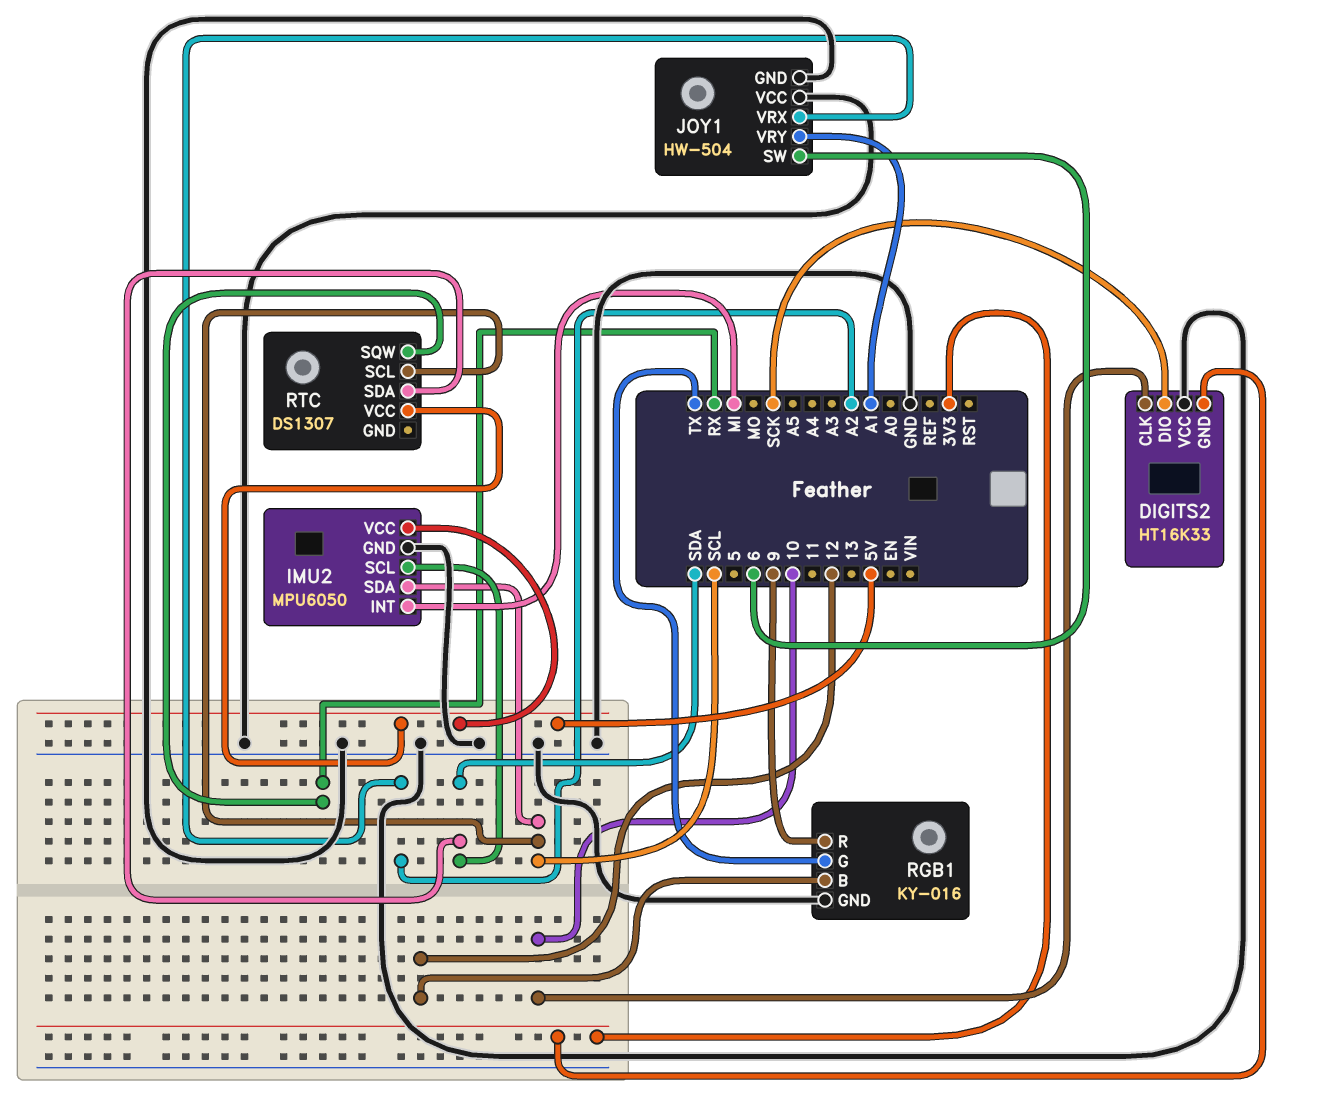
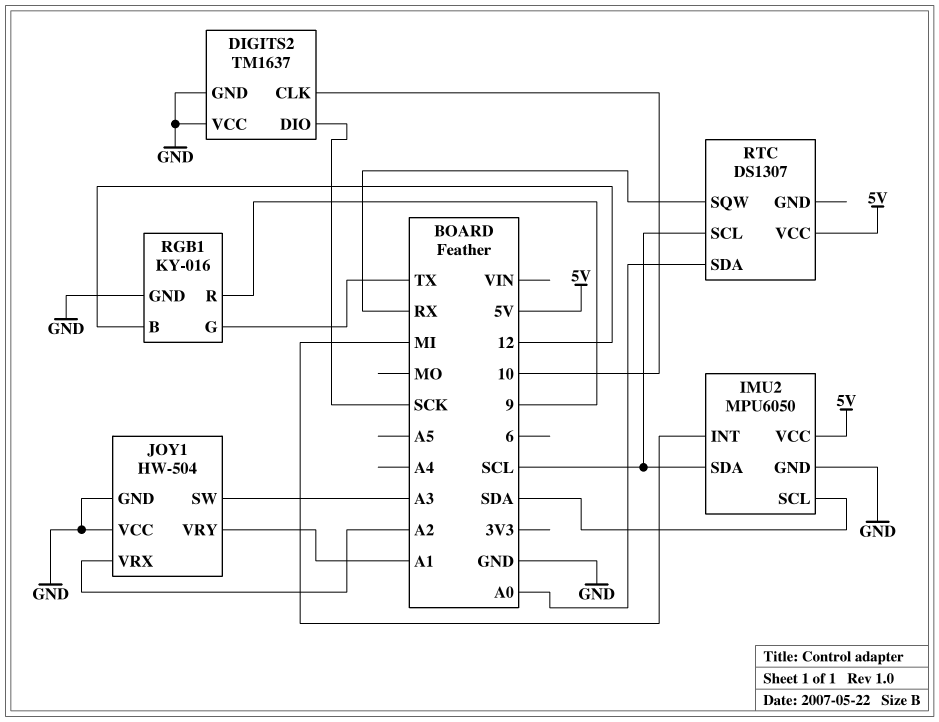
DIGITS2: HT16K33 -> TM1637
DIGITS2 pin GND: 3V3 -> GND
JOY1 pin SW: 6 -> A3
RTC pin SDA: SDA -> A0

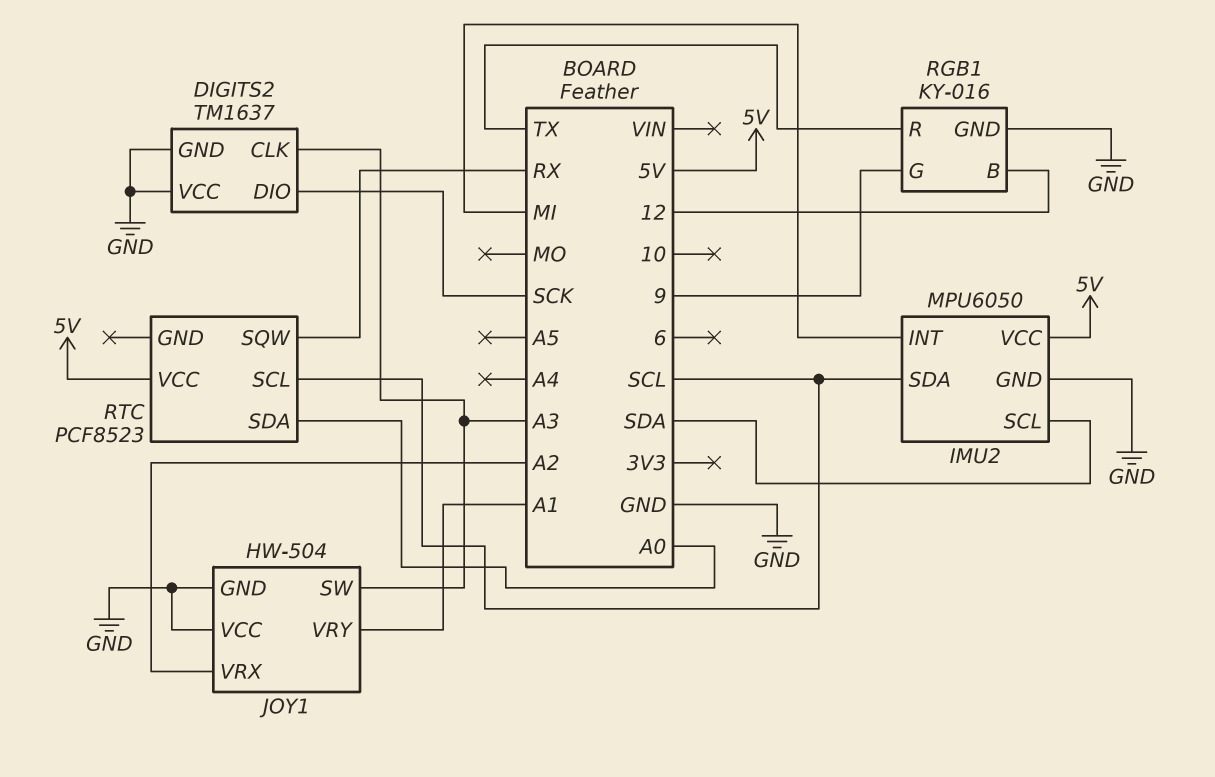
DIGITS2 pin CLK: 10 -> A3
RGB1 pin G: TX -> 9
RGB1 pin R: 9 -> TX
RTC: DS1307 -> PCF8523

